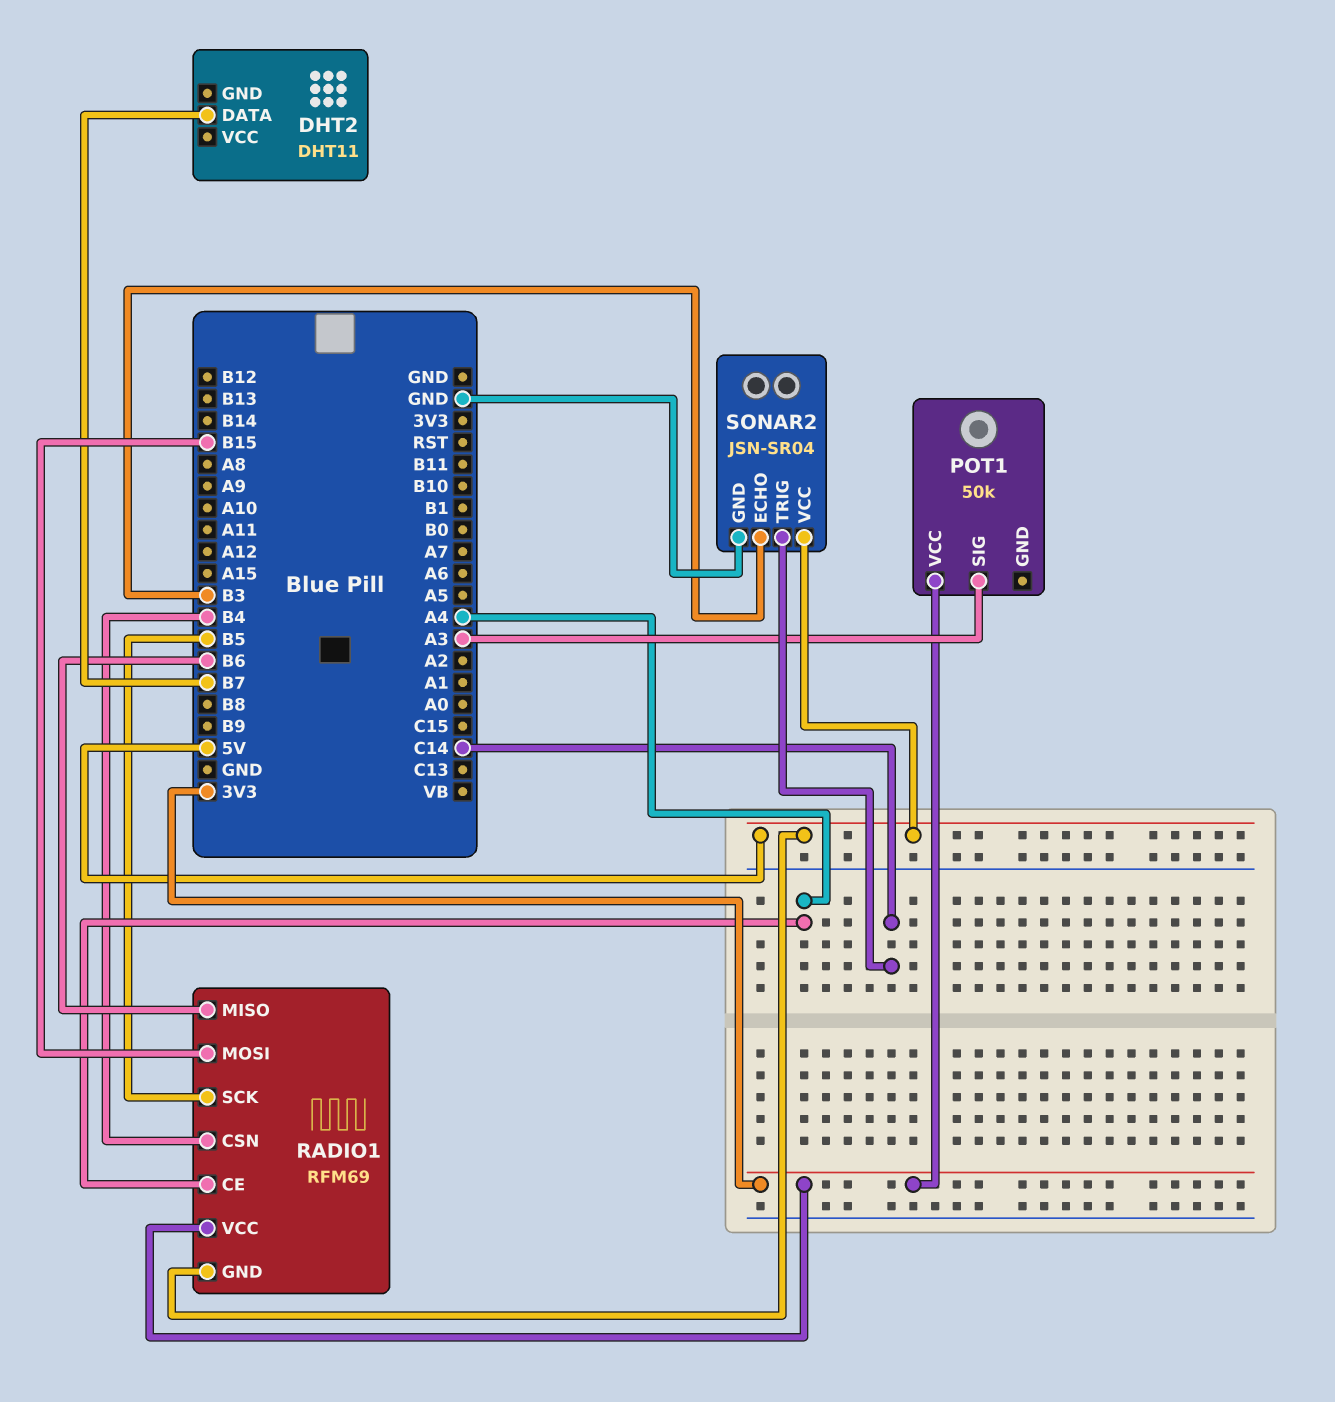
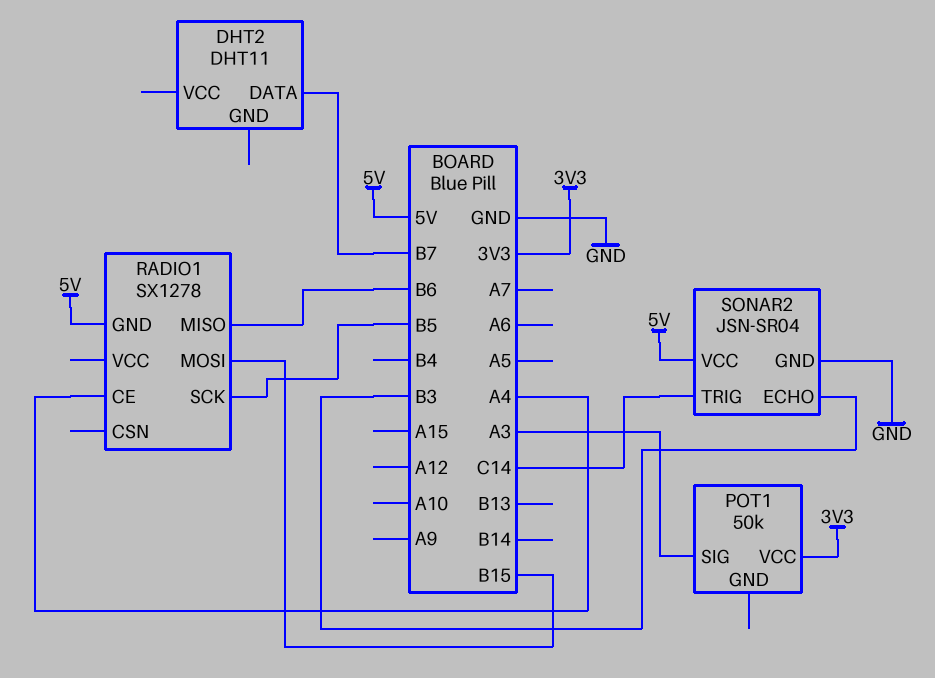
RADIO1: RFM69 -> SX1278
RADIO1 pin CSN: B4 -> none
RADIO1 pin VCC: 3V3 -> none

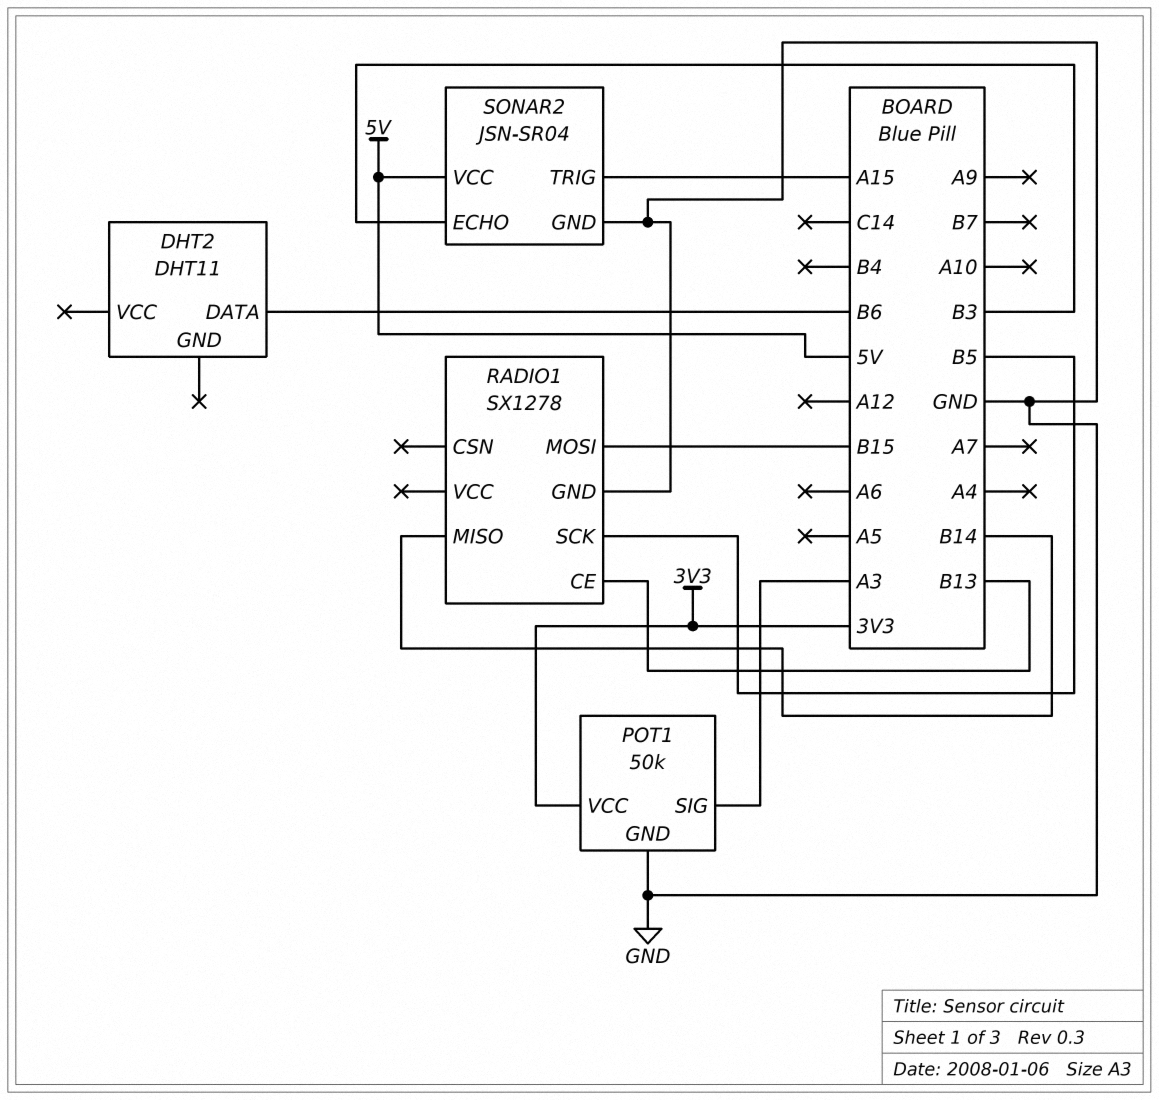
DHT2 pin DATA: B7 -> B6
POT1 pin GND: none -> GND
RADIO1 pin CE: A4 -> B13
RADIO1 pin GND: 5V -> GND
RADIO1 pin MISO: B6 -> B14
SONAR2 pin TRIG: C14 -> A15

